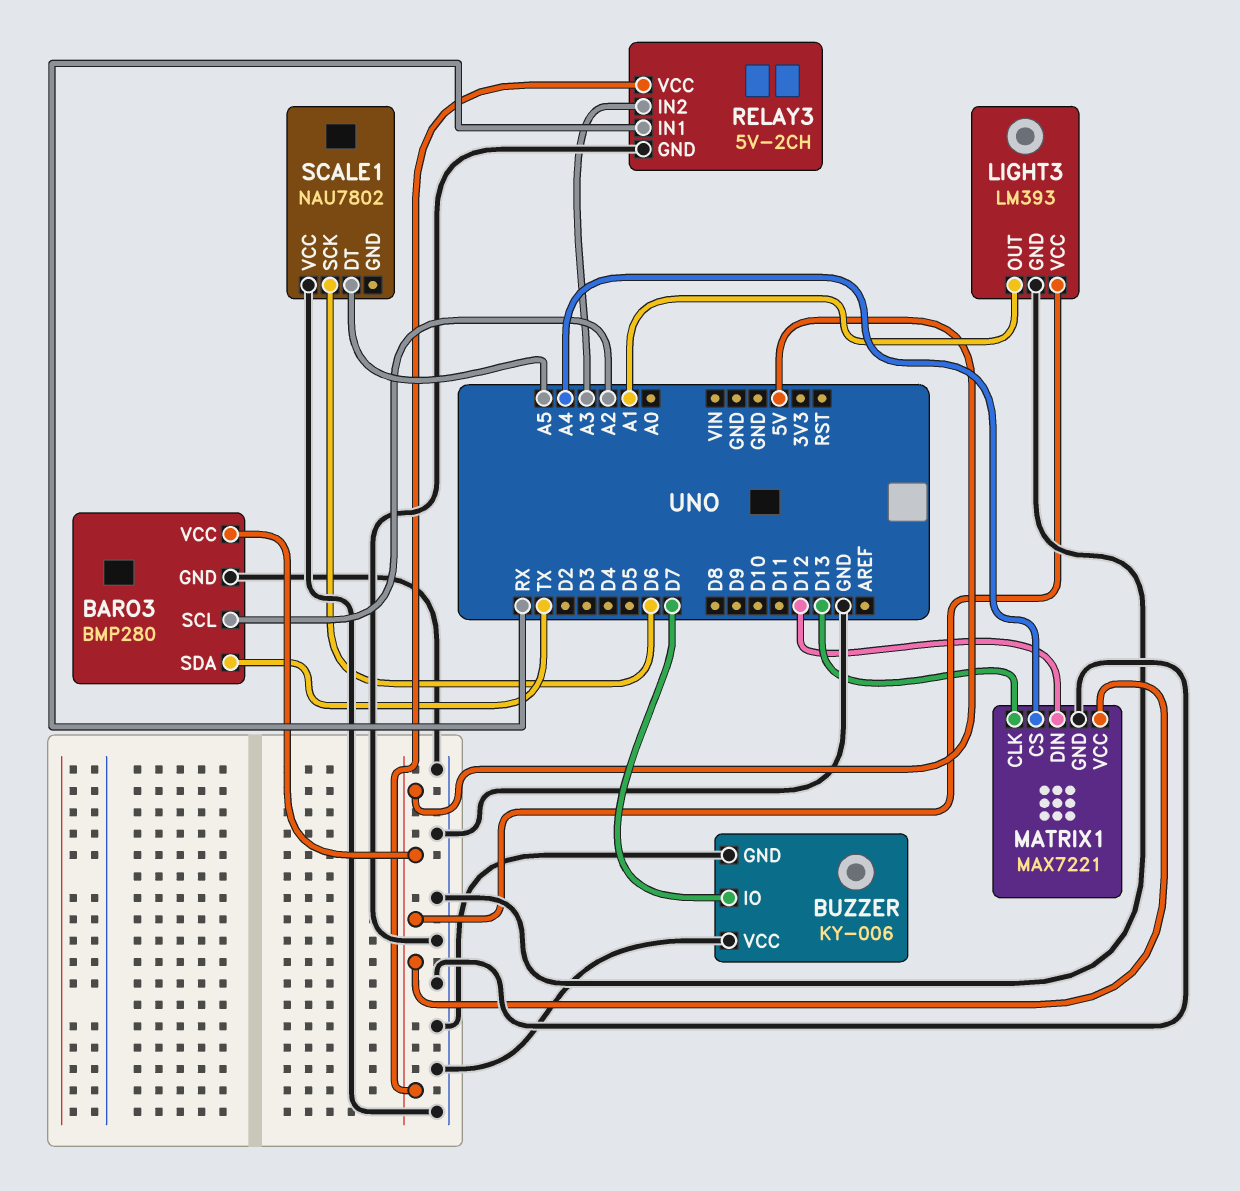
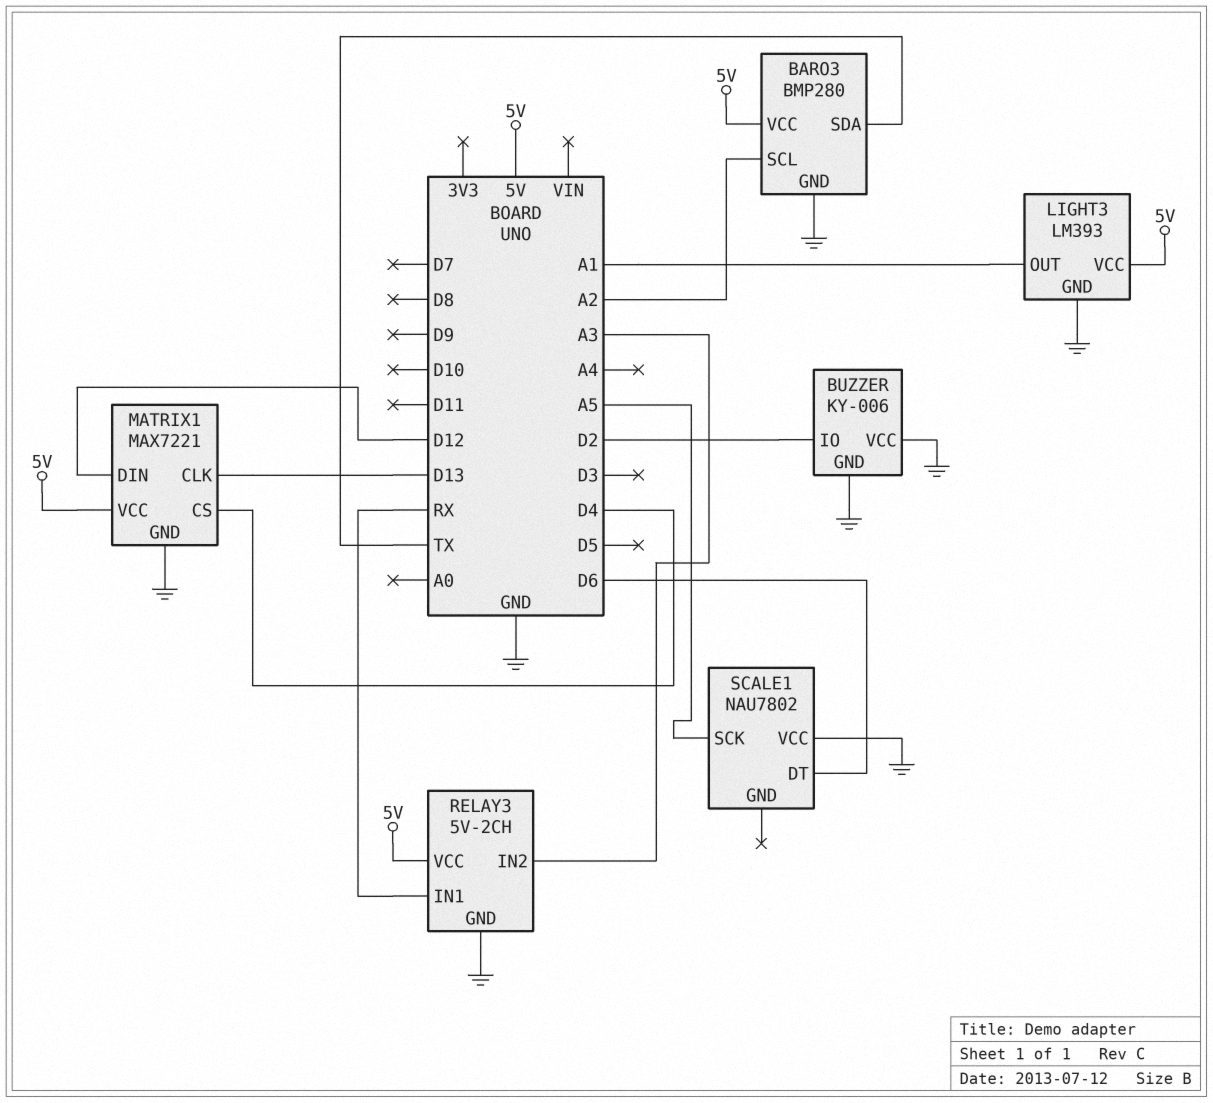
BUZZER pin IO: D7 -> D2
MATRIX1 pin CS: A4 -> D4
SCALE1 pin DT: A5 -> D6
SCALE1 pin SCK: D6 -> A5

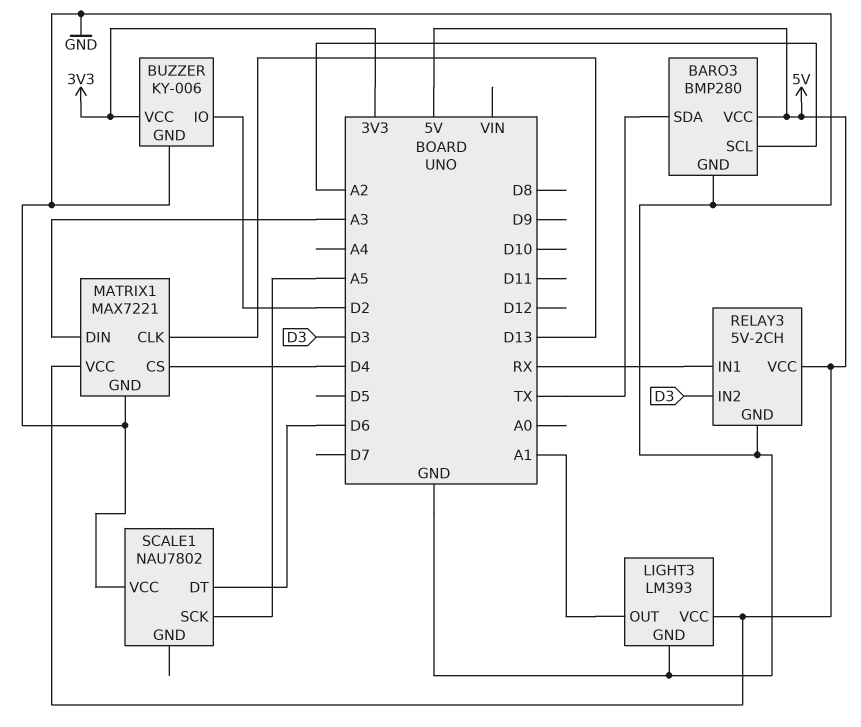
BUZZER pin VCC: GND -> 3V3
MATRIX1 pin DIN: D12 -> A3
RELAY3 pin IN2: A3 -> D3

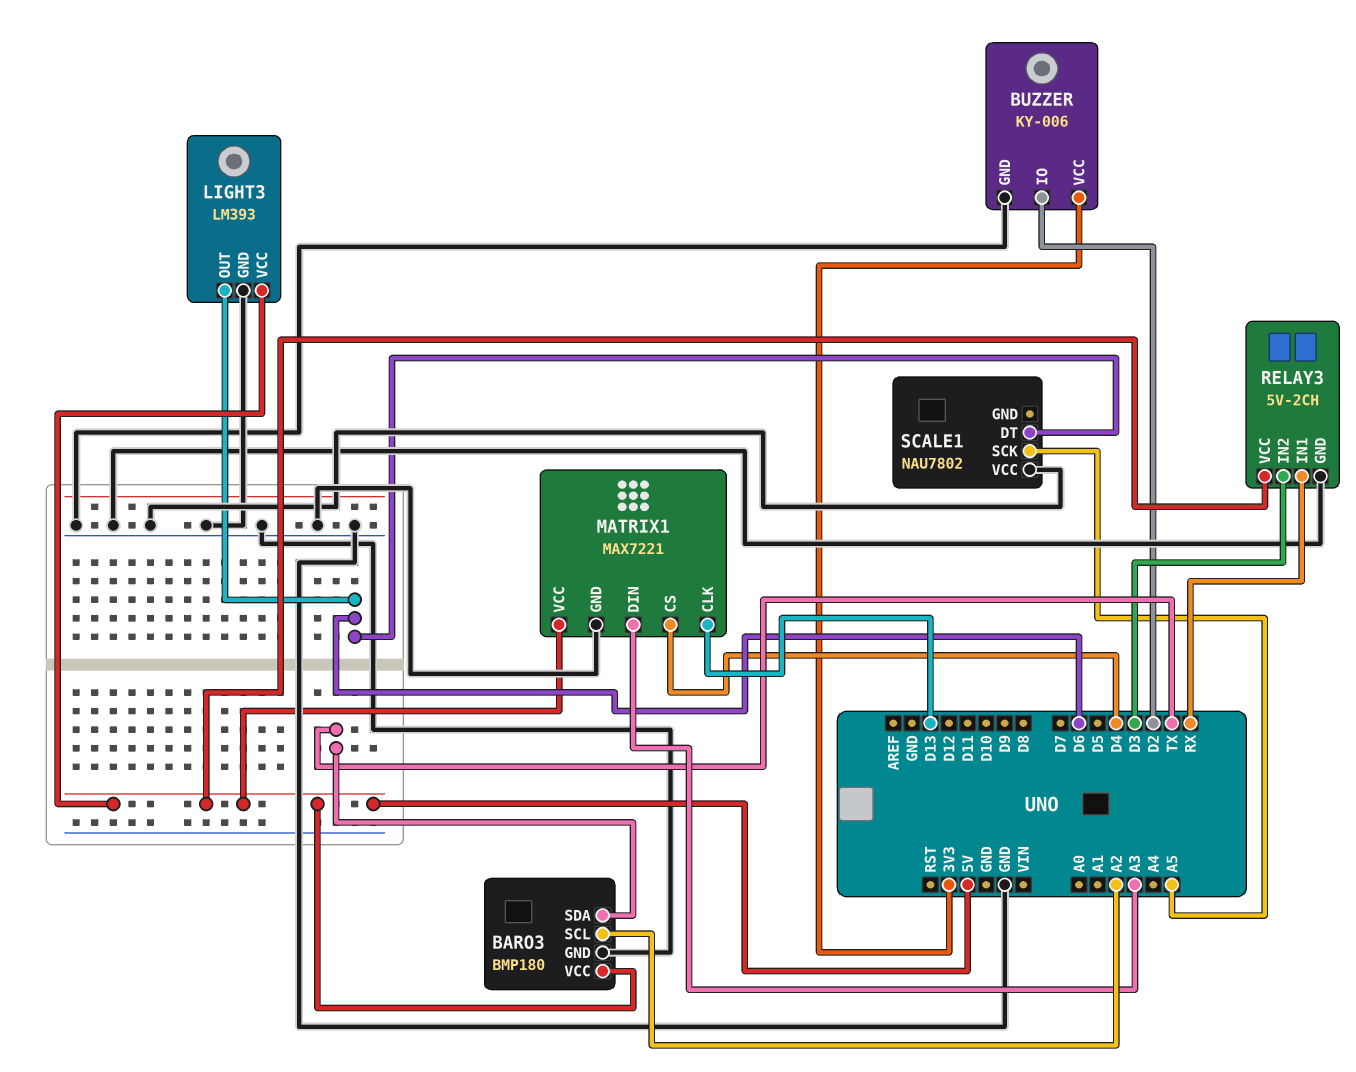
BARO3: BMP280 -> BMP180
LIGHT3 pin OUT: A1 -> D6

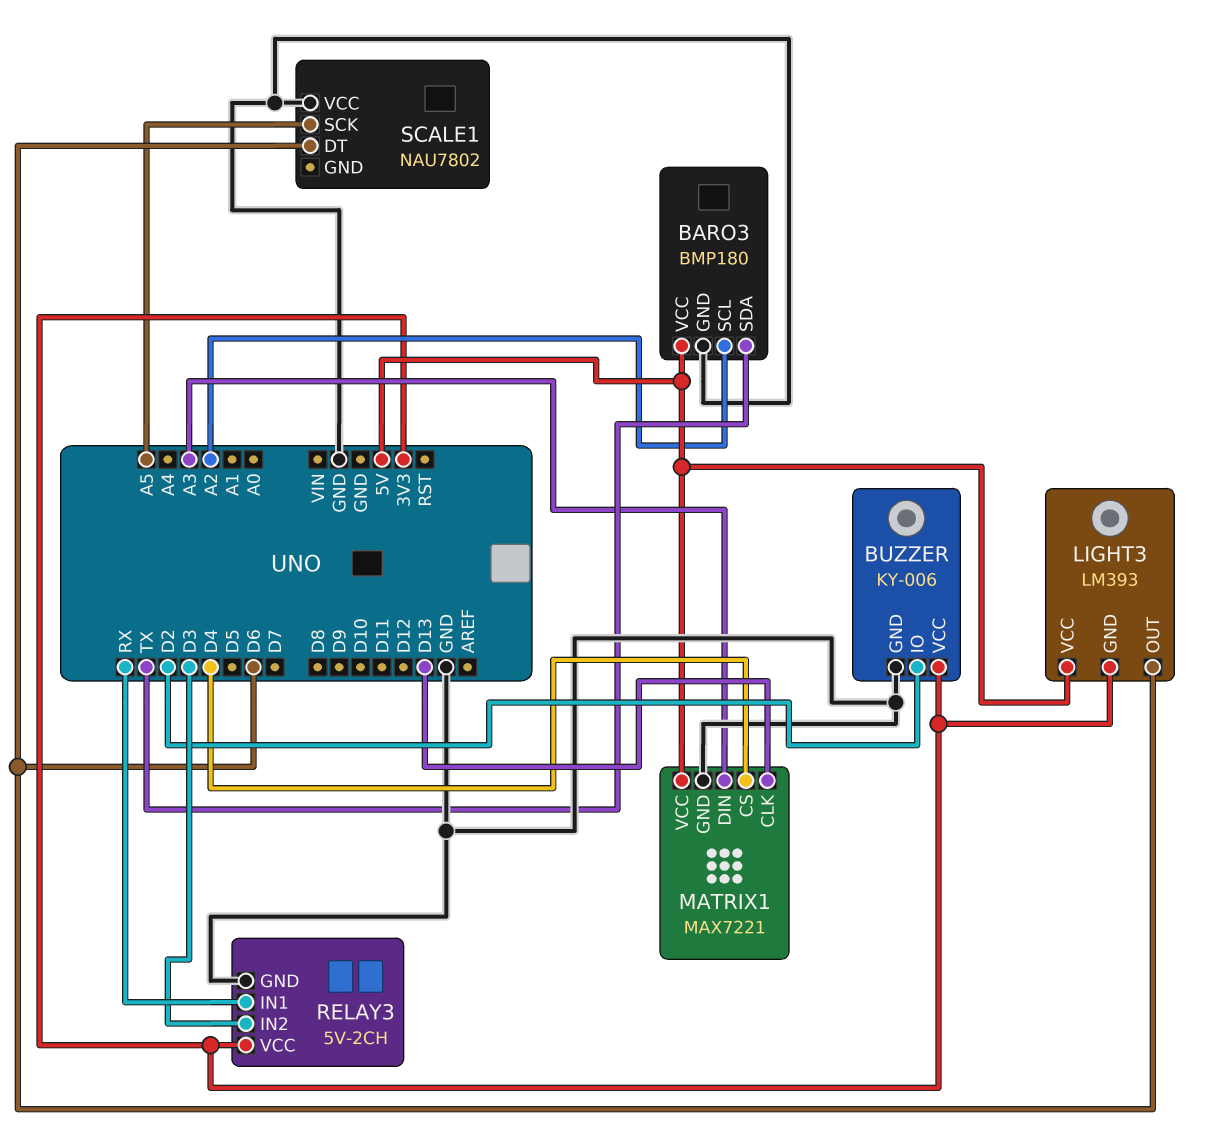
LIGHT3 pin GND: GND -> 3V3
RELAY3 pin VCC: 5V -> 3V3

